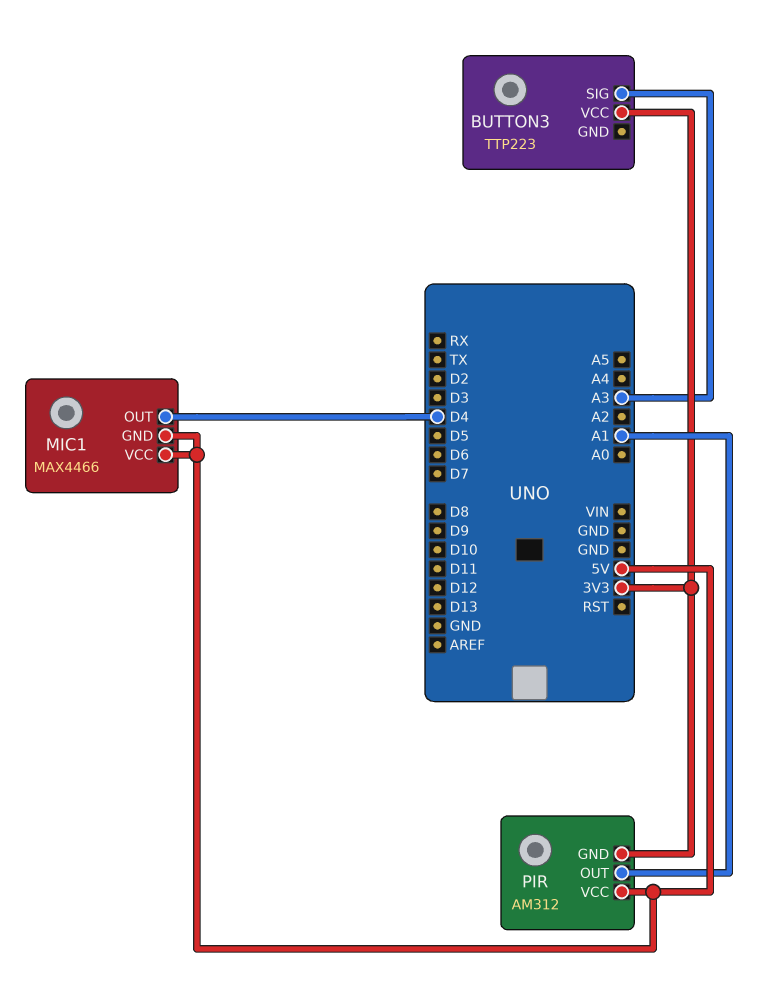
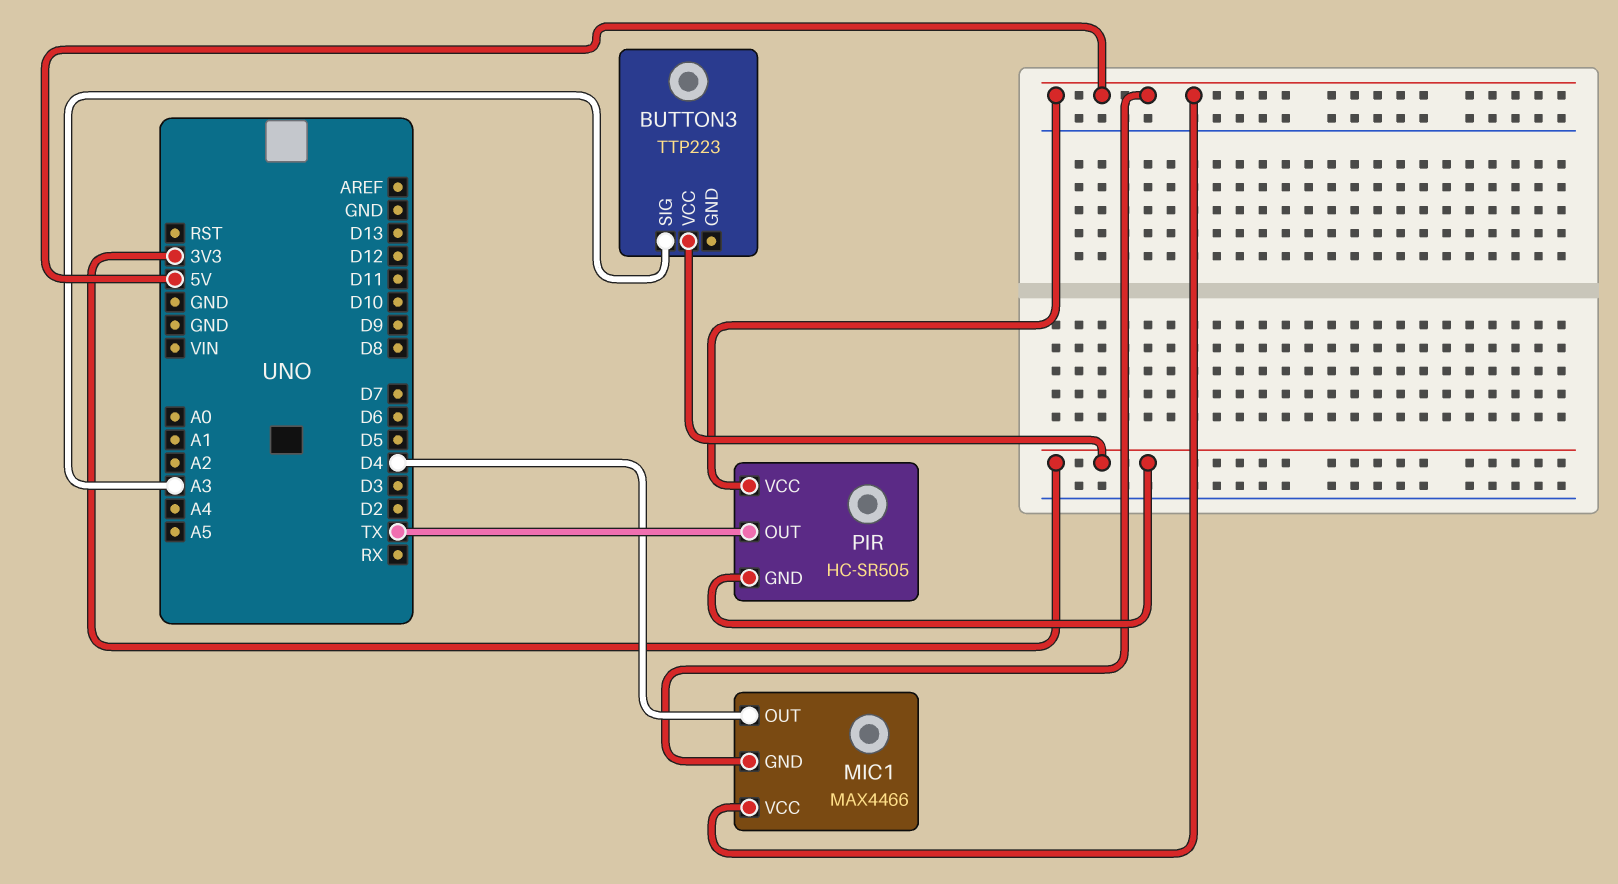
PIR: AM312 -> HC-SR505
PIR pin OUT: A1 -> TX

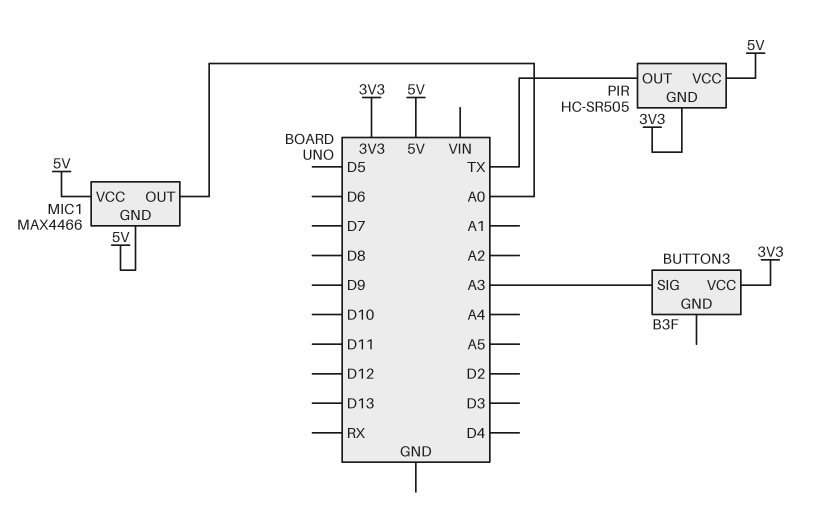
BUTTON3: TTP223 -> B3F
MIC1 pin OUT: D4 -> A0

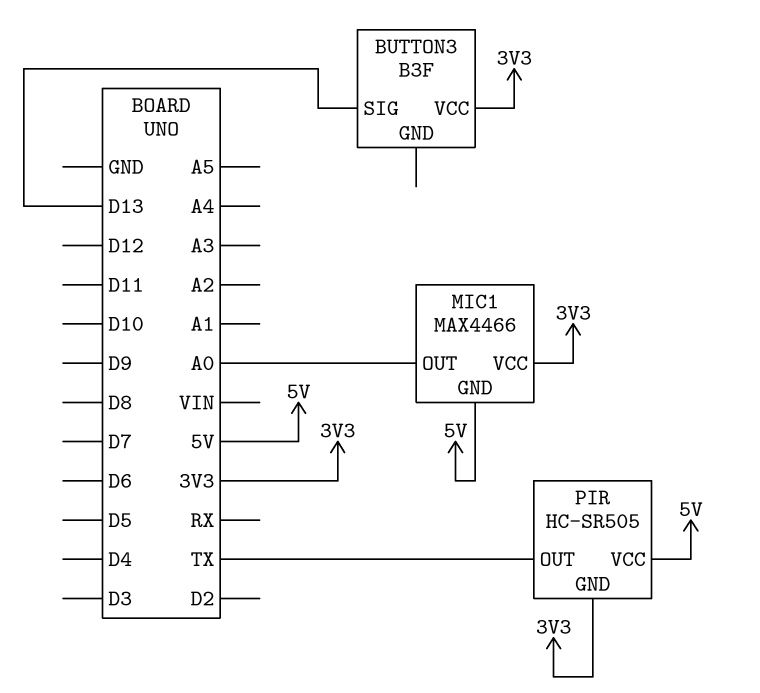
BUTTON3 pin SIG: A3 -> D13
MIC1 pin VCC: 5V -> 3V3

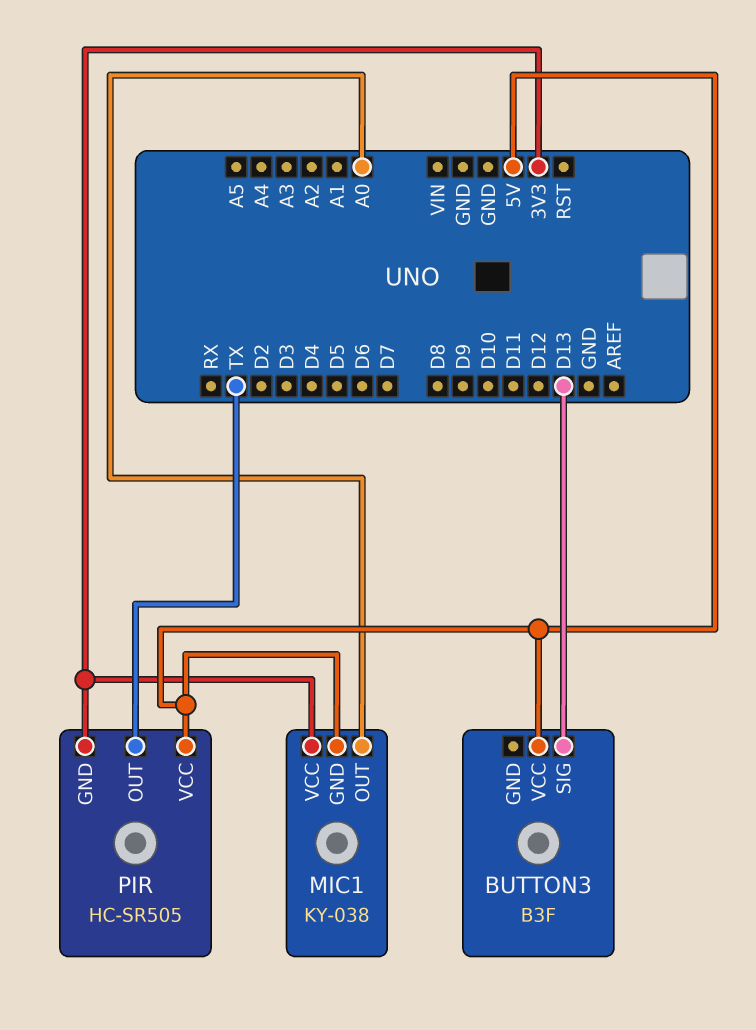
BUTTON3 pin VCC: 3V3 -> 5V
MIC1: MAX4466 -> KY-038

